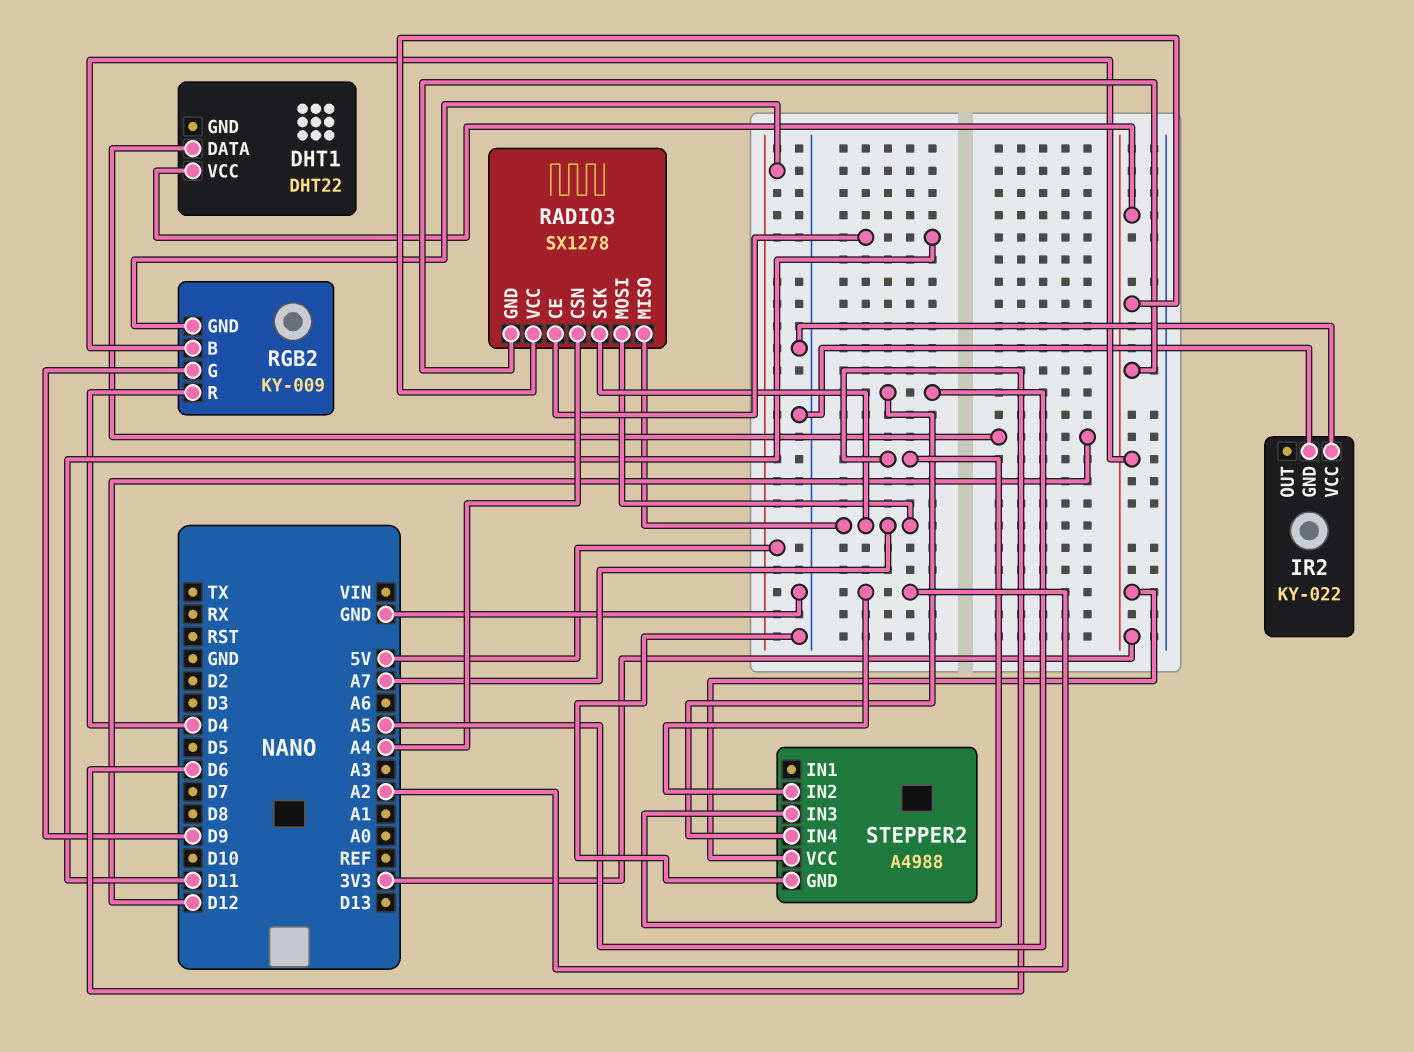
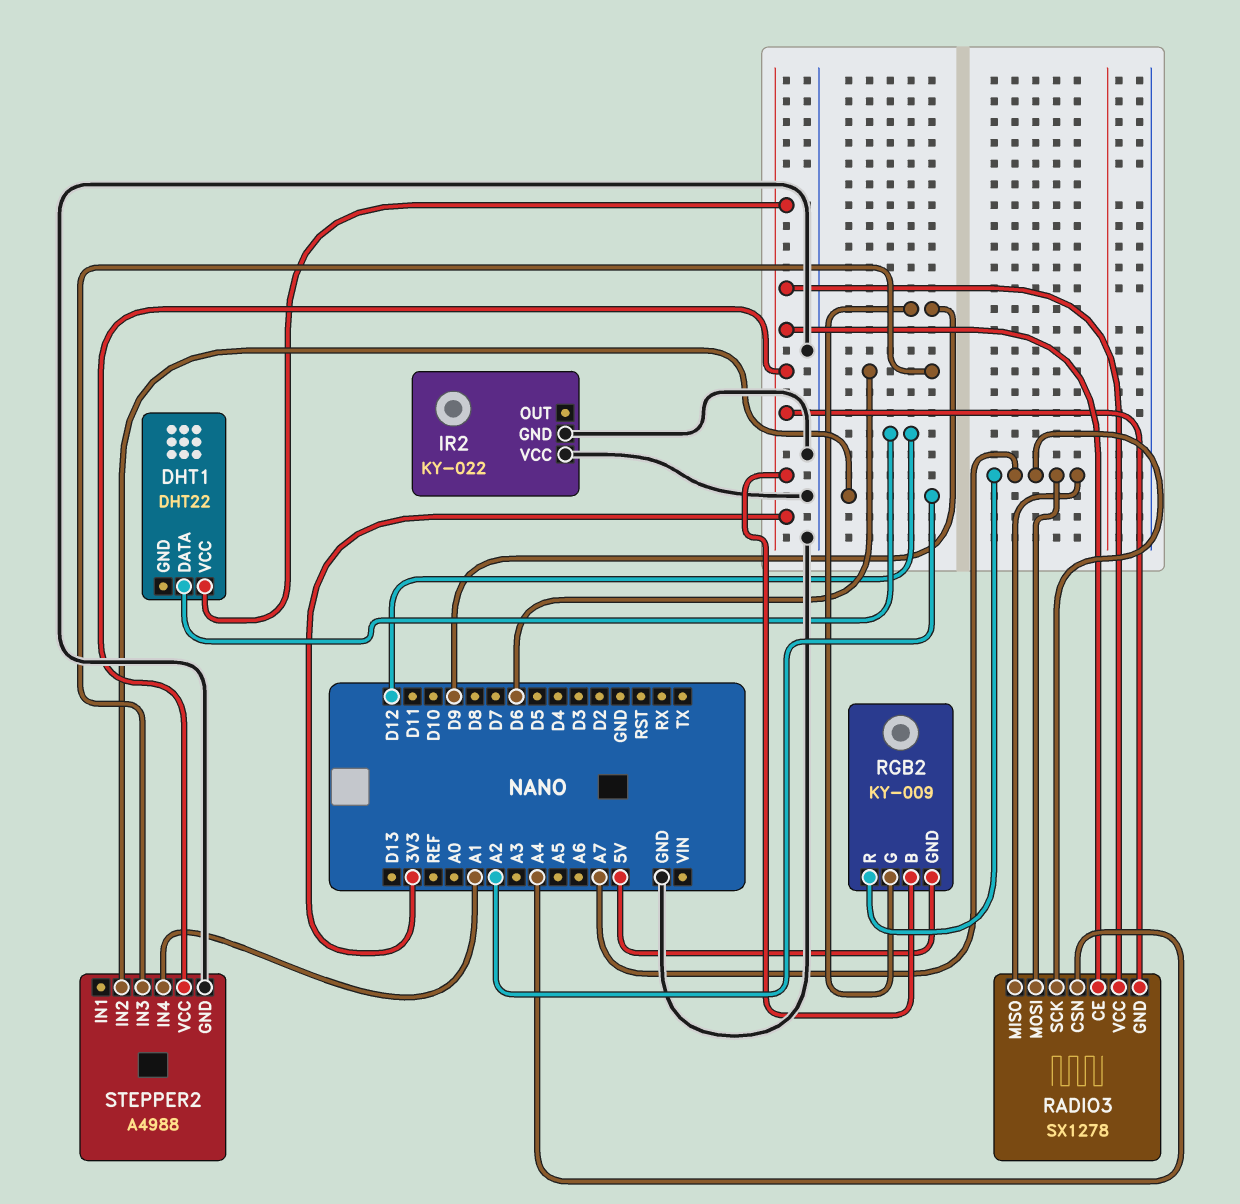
RADIO3 pin CE: D11 -> 3V3
RGB2 pin R: D4 -> A7
STEPPER2 pin IN4: A5 -> A1

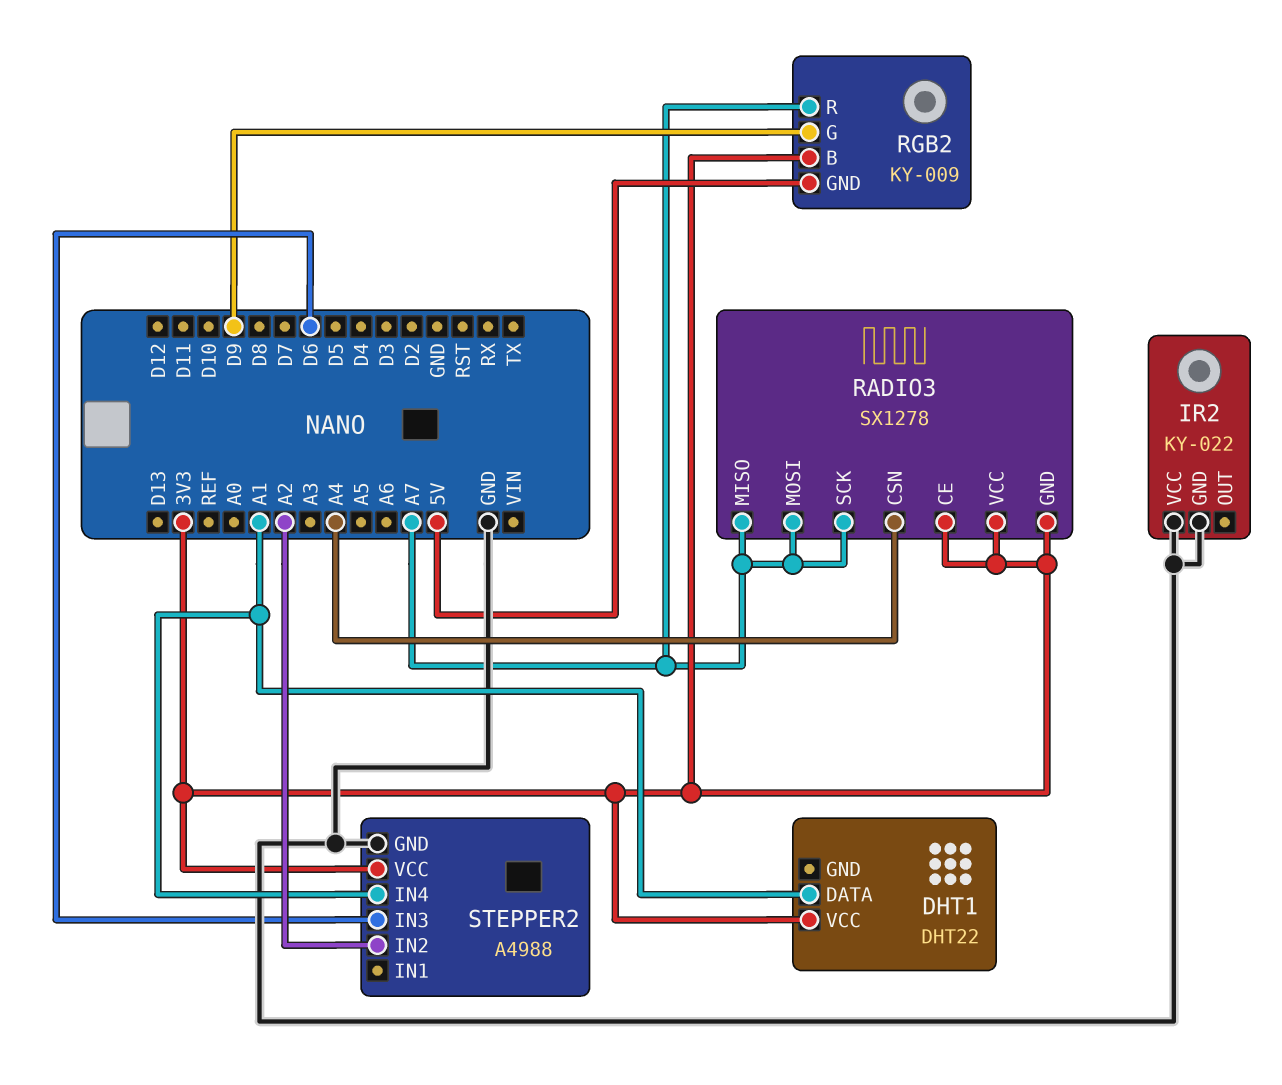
DHT1 pin DATA: D12 -> A1

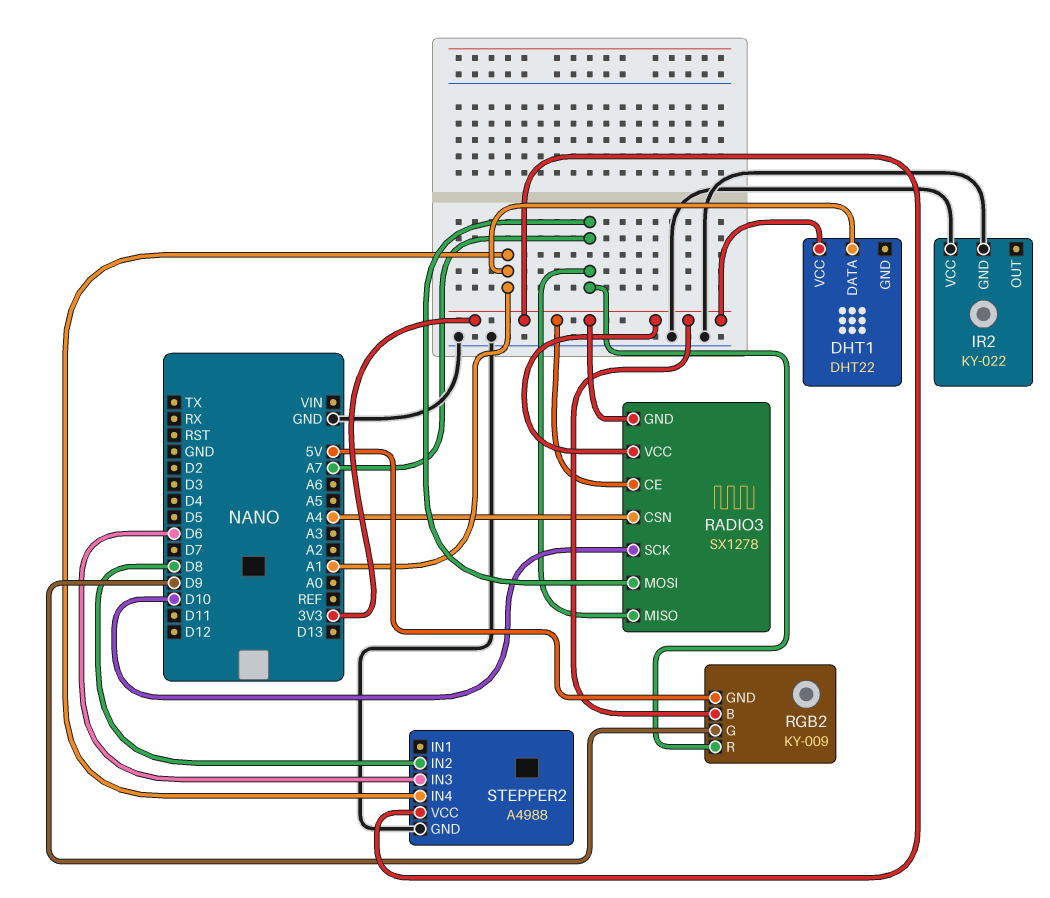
RADIO3 pin SCK: A7 -> D10
STEPPER2 pin IN2: A2 -> D8

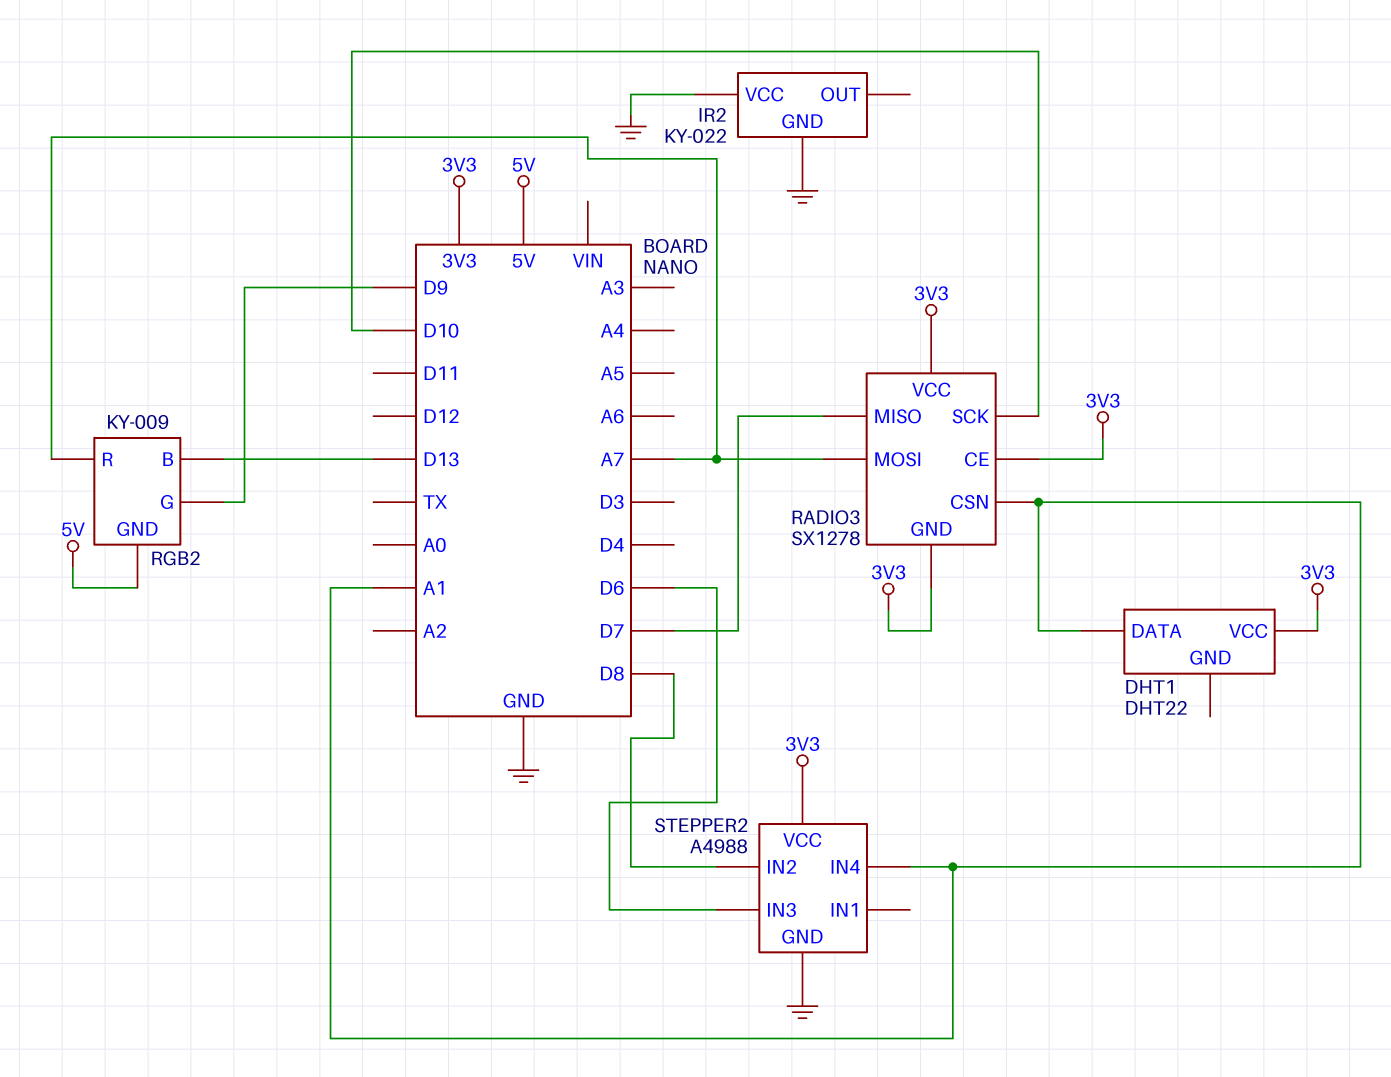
RADIO3 pin CSN: A4 -> A1
RADIO3 pin MISO: A7 -> D7
RGB2 pin B: 3V3 -> D13

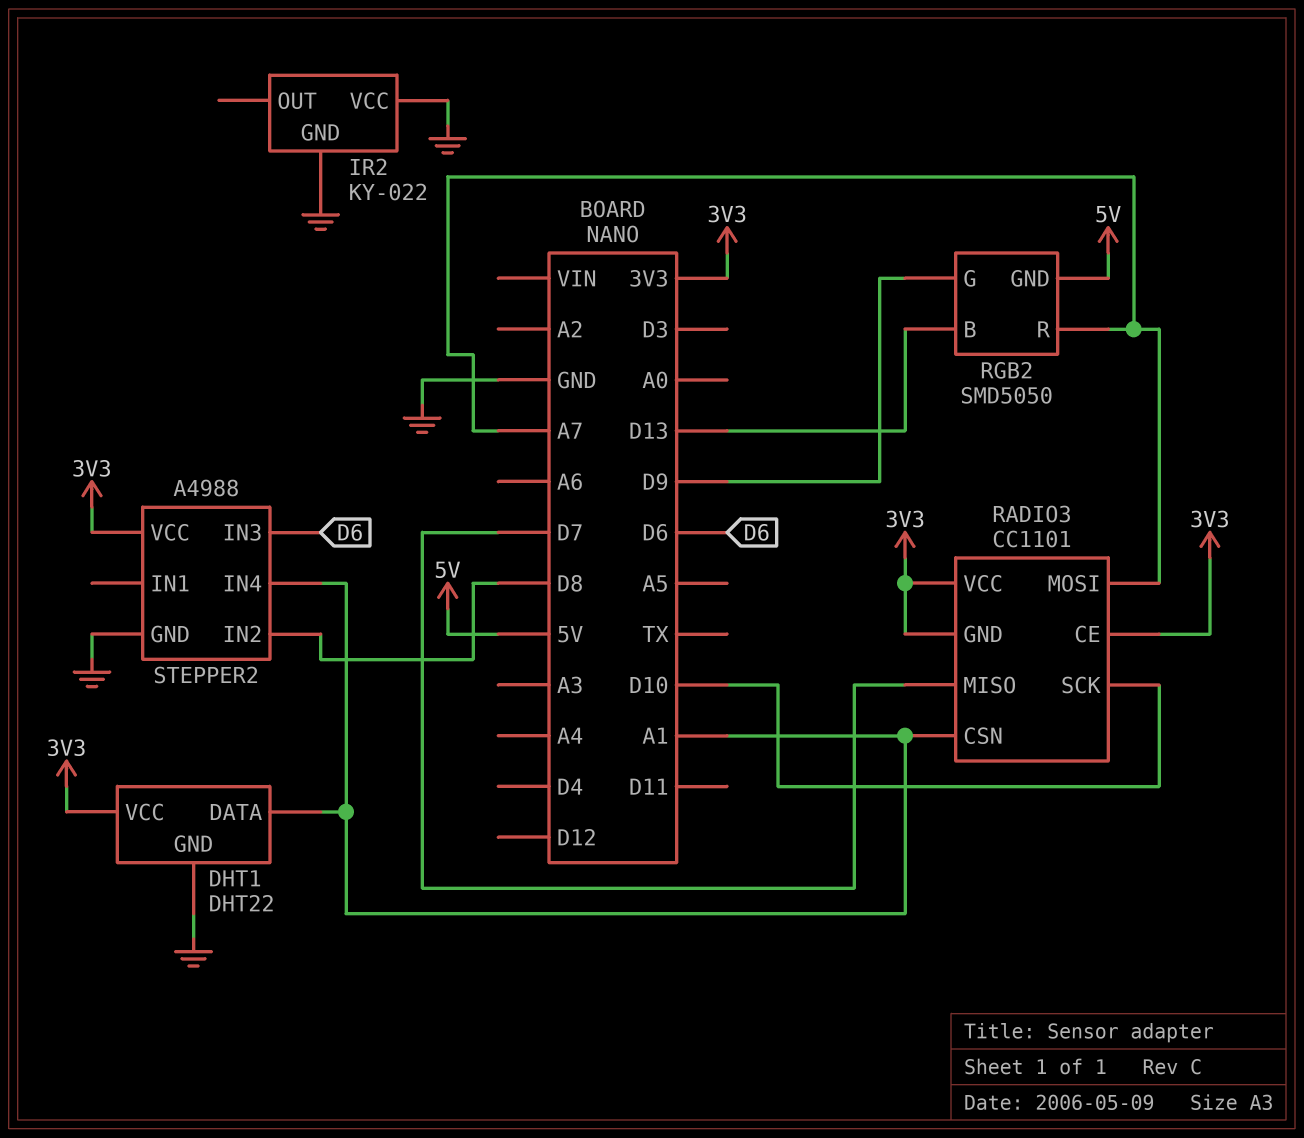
DHT1 pin GND: none -> GND
RADIO3: SX1278 -> CC1101
RGB2: KY-009 -> SMD5050

